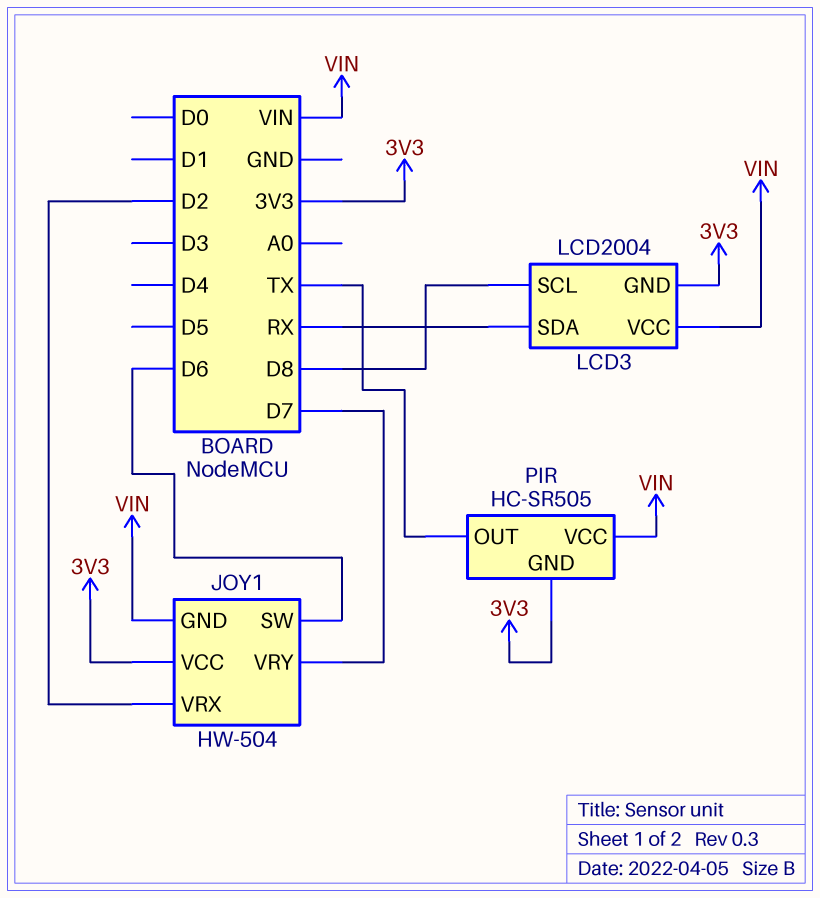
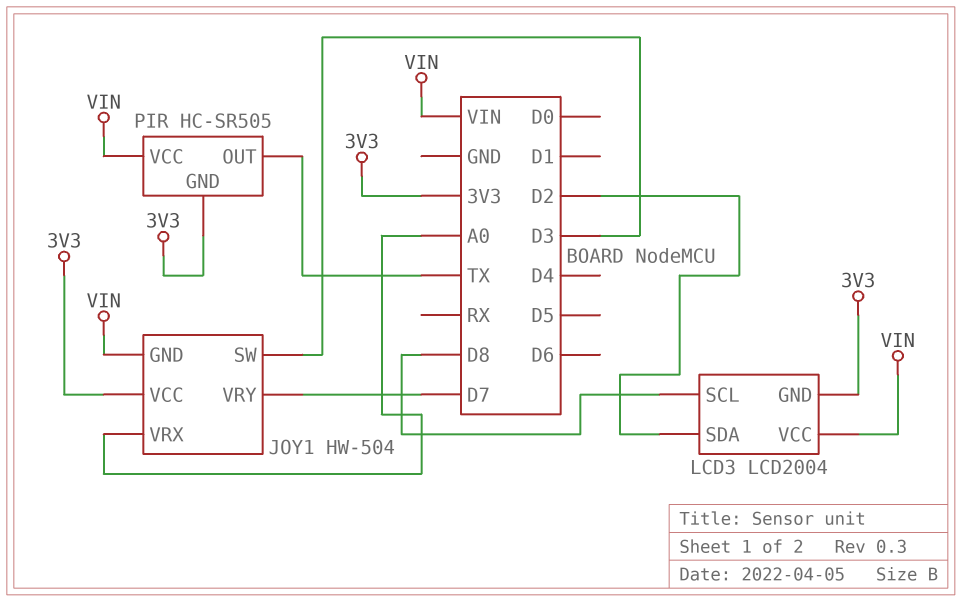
JOY1 pin SW: D6 -> D3
JOY1 pin VRX: D2 -> A0
LCD3 pin SDA: RX -> D2

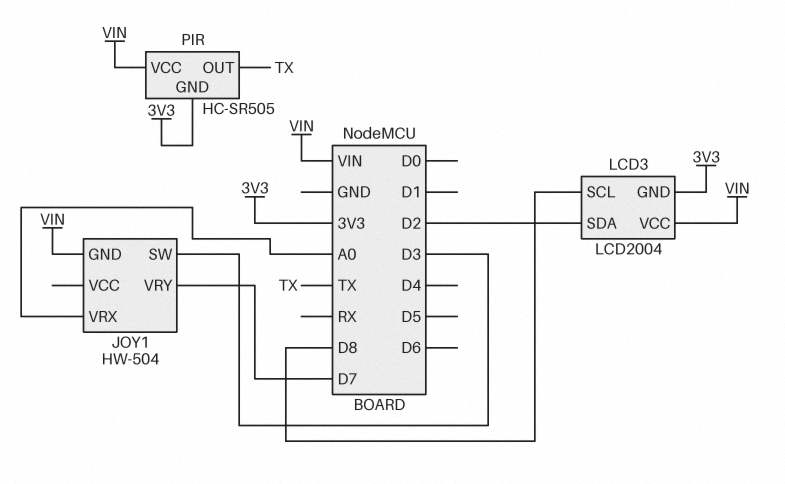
JOY1 pin VCC: 3V3 -> none

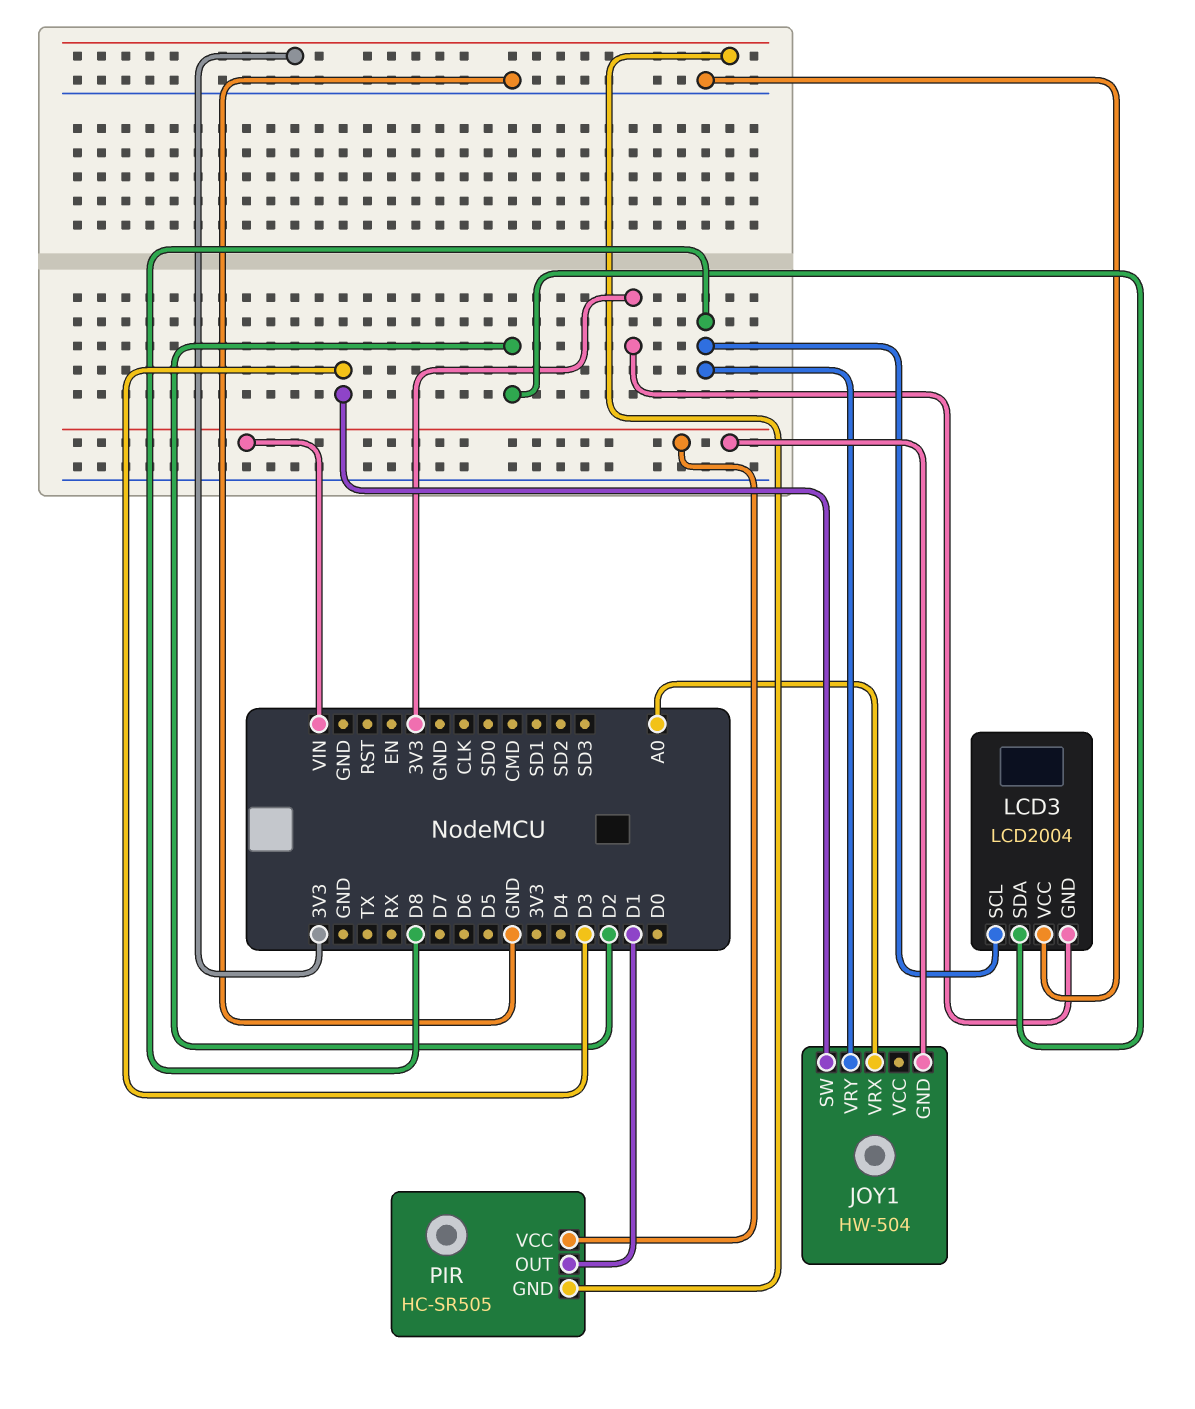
JOY1 pin VRY: D7 -> D8
LCD3 pin VCC: VIN -> GND
PIR pin OUT: TX -> D1

